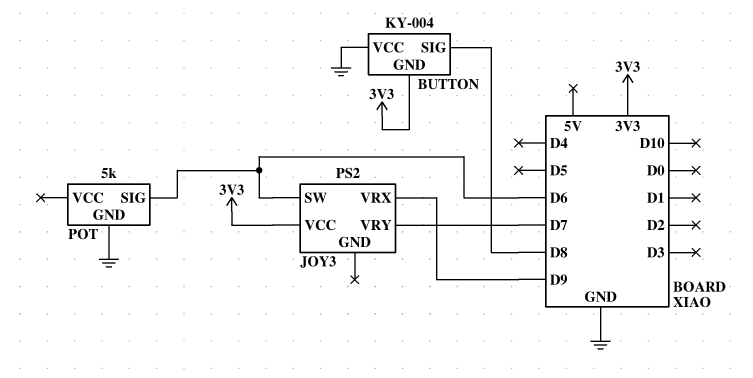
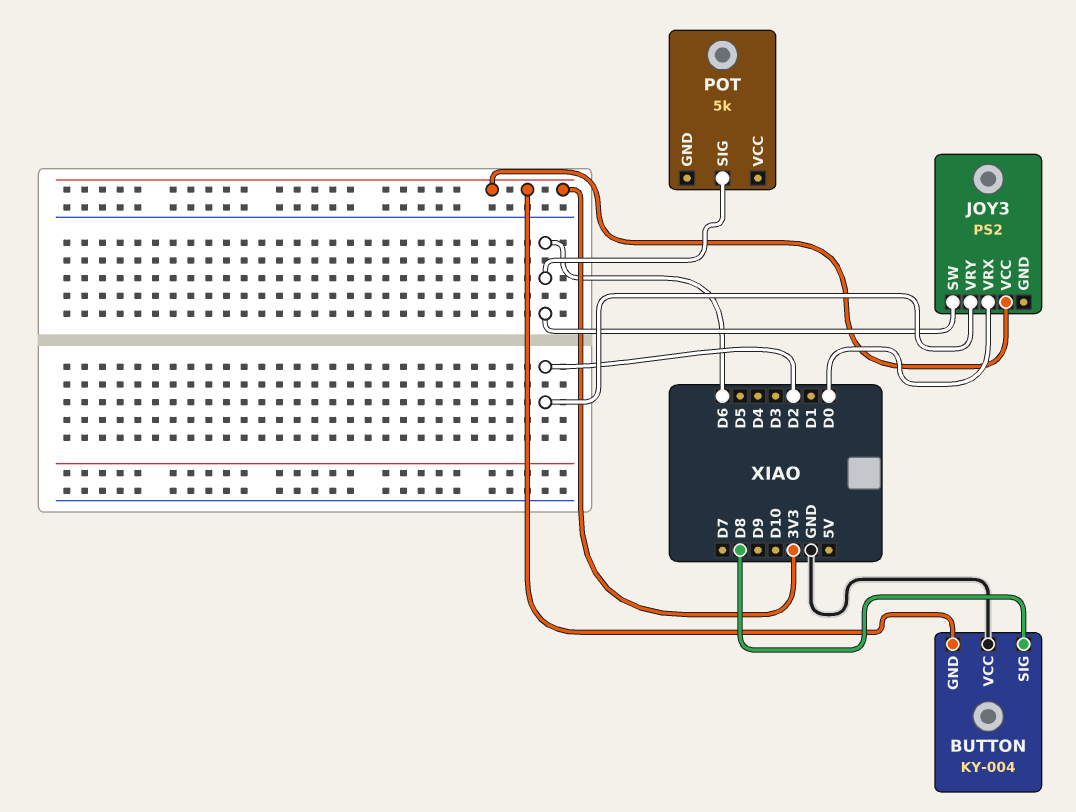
JOY3 pin VRX: D9 -> D0
JOY3 pin VRY: D7 -> D2
POT pin GND: GND -> none

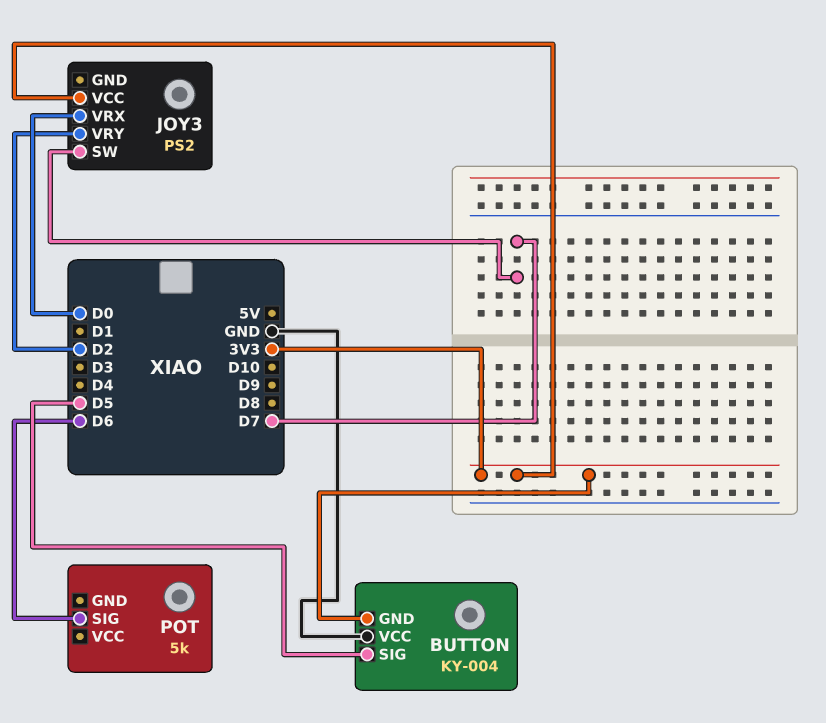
BUTTON pin SIG: D8 -> D5
JOY3 pin SW: D6 -> D7

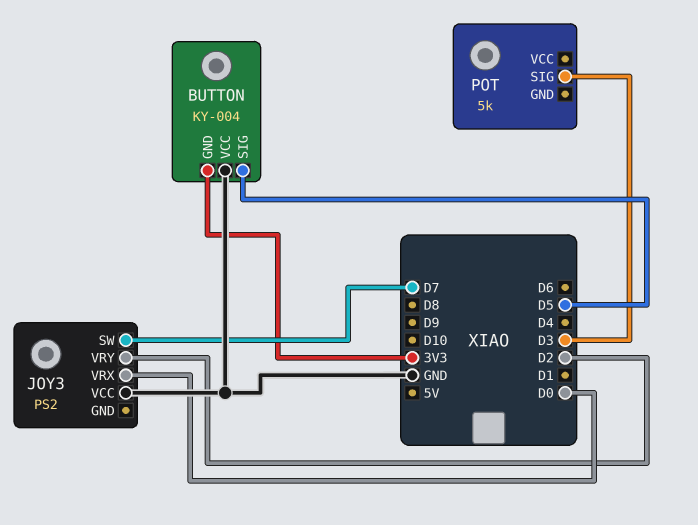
JOY3 pin VCC: 3V3 -> GND
POT pin SIG: D6 -> D3

